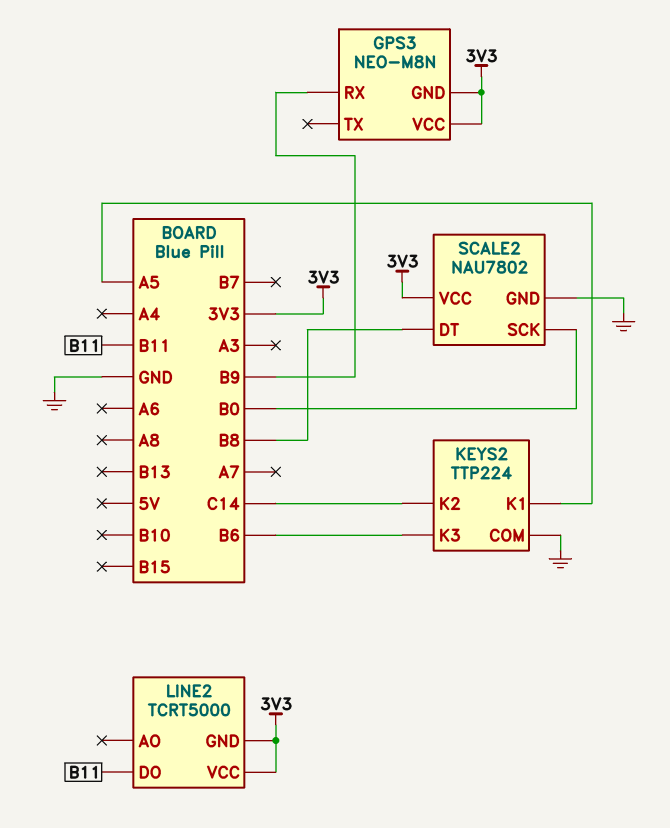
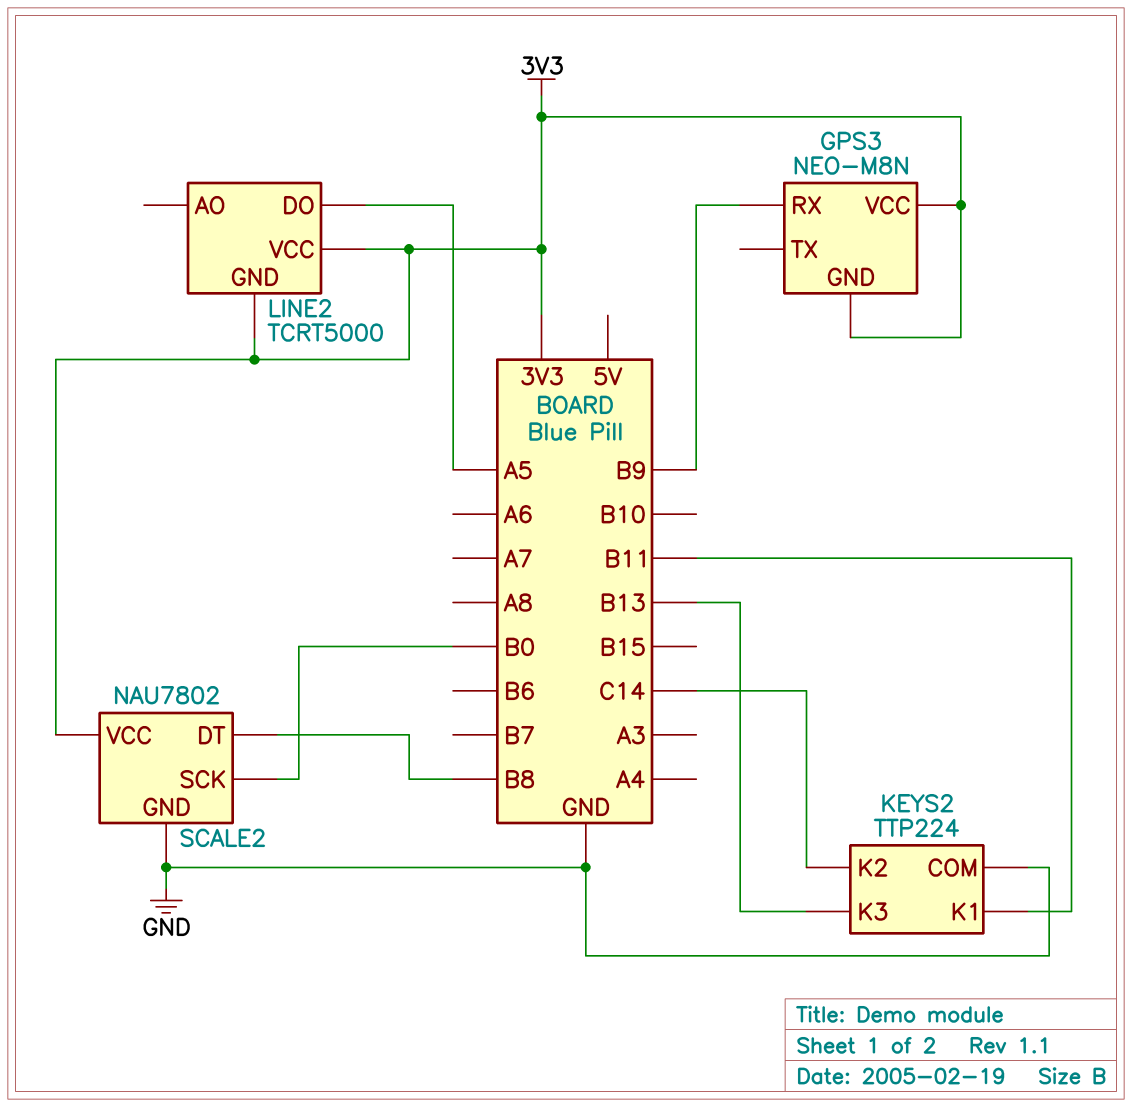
KEYS2 pin K1: A5 -> B11
KEYS2 pin K3: B6 -> B13
LINE2 pin DO: B11 -> A5

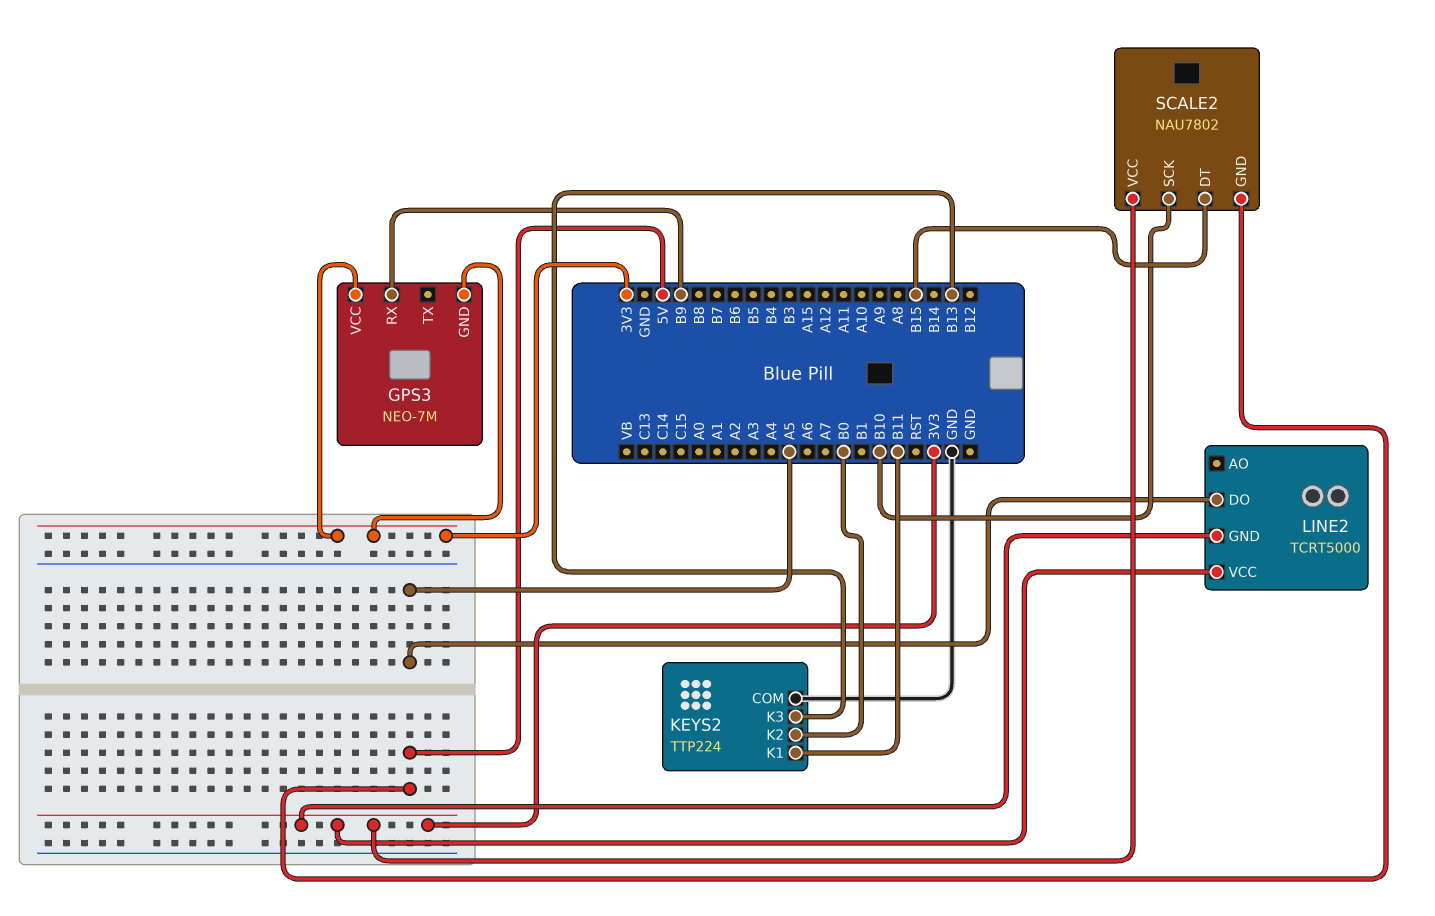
GPS3: NEO-M8N -> NEO-7M
KEYS2 pin K2: C14 -> B0
SCALE2 pin DT: B8 -> B15
SCALE2 pin GND: GND -> 5V
SCALE2 pin SCK: B0 -> B10

